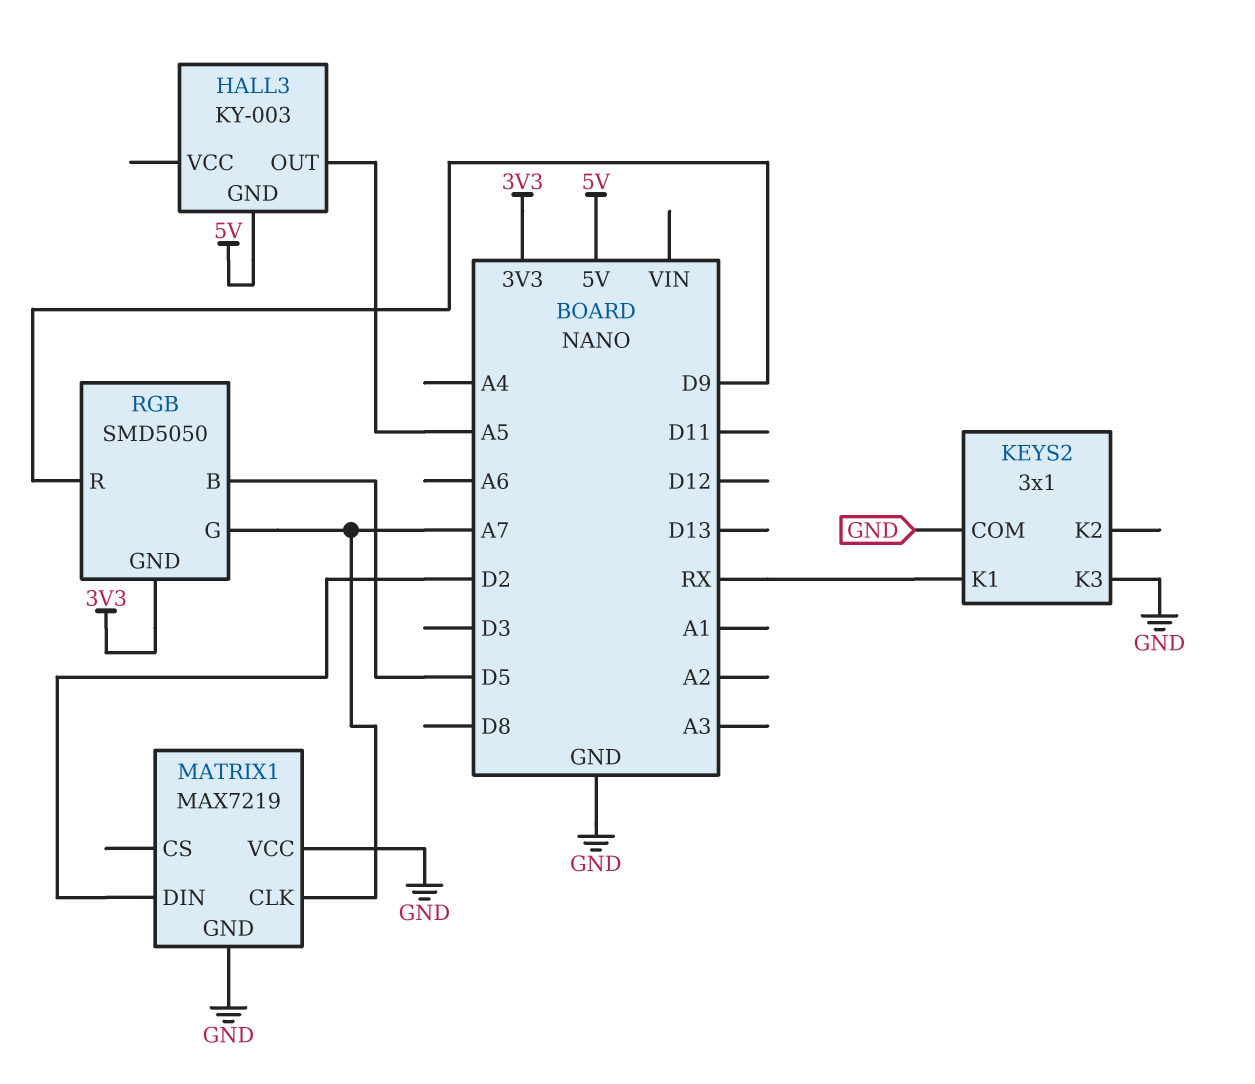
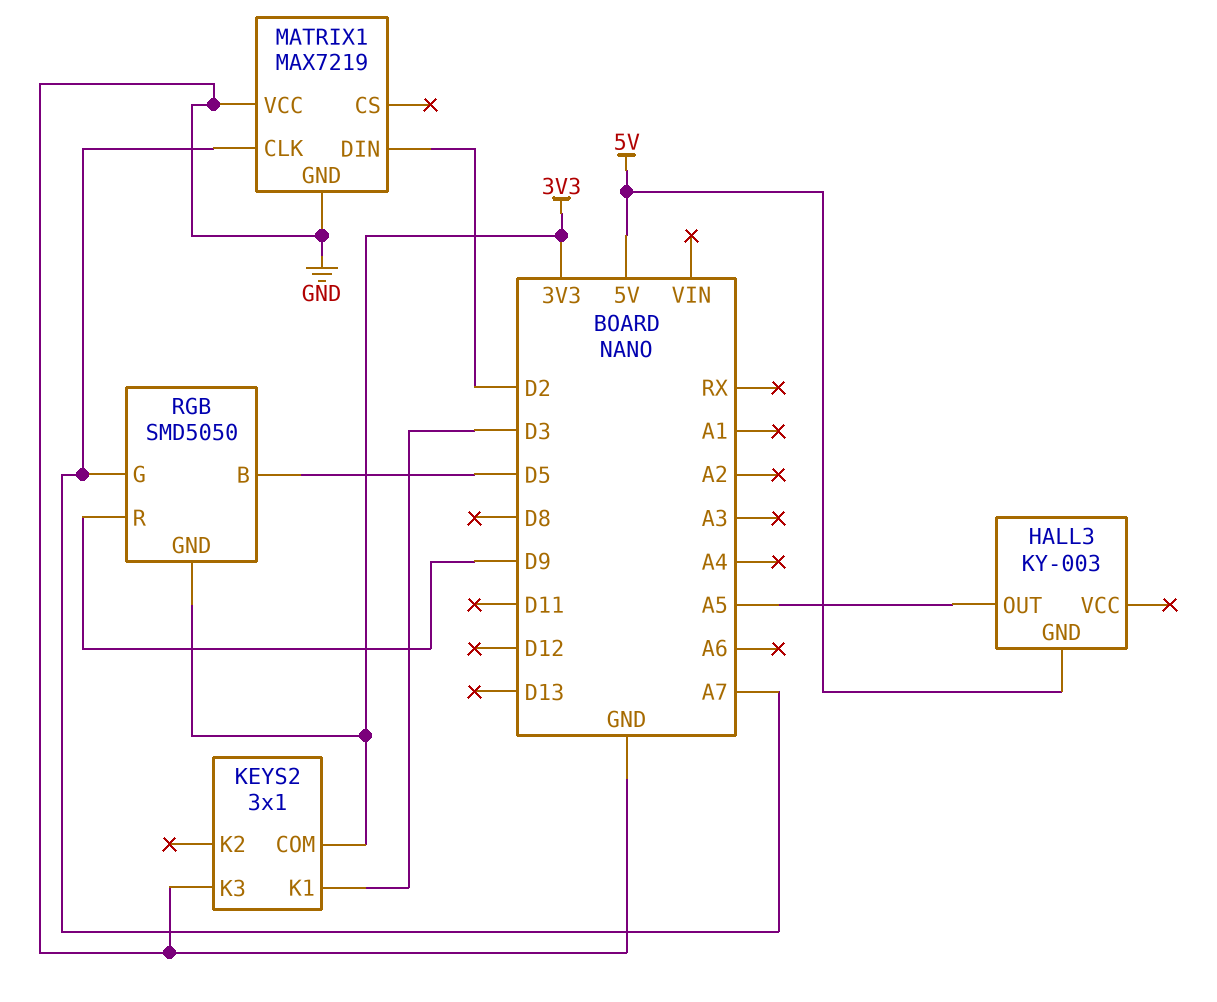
KEYS2 pin COM: GND -> 3V3
KEYS2 pin K1: RX -> D3

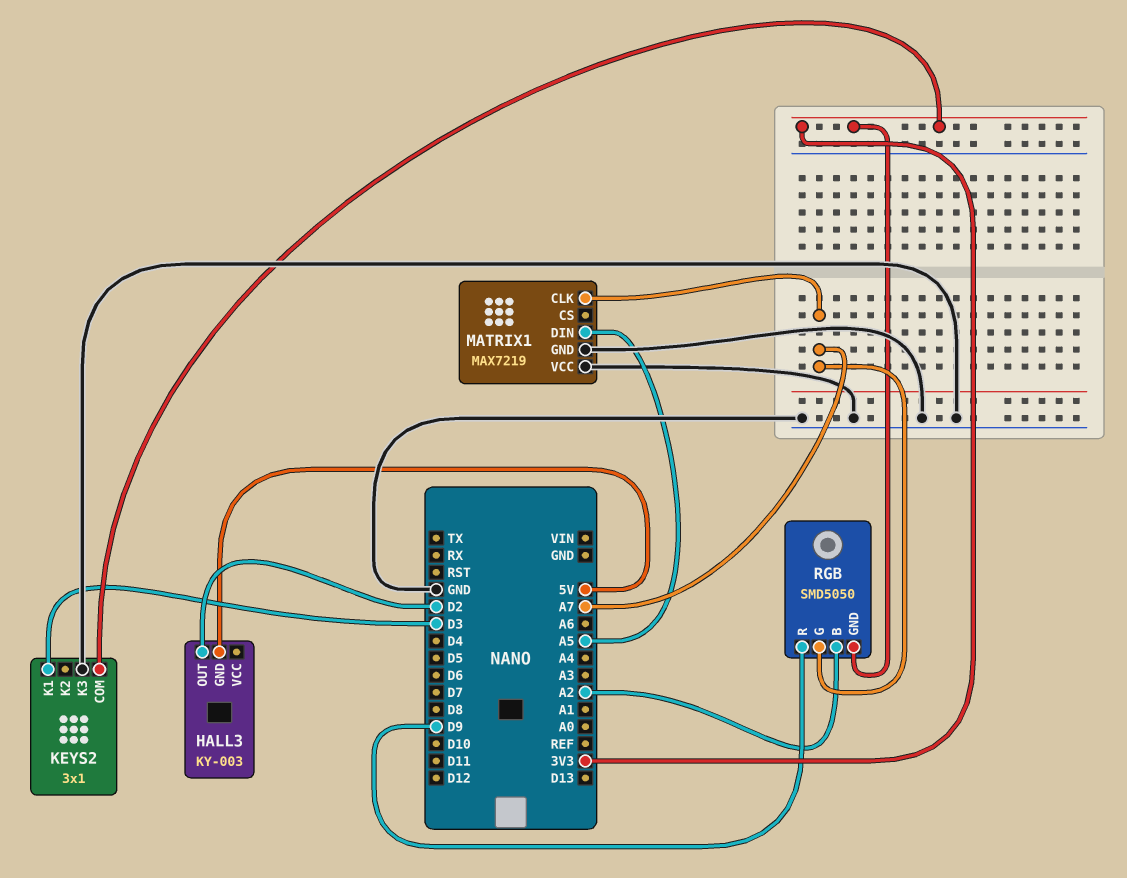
HALL3 pin OUT: A5 -> D2
MATRIX1 pin DIN: D2 -> A5
RGB pin B: D5 -> A2

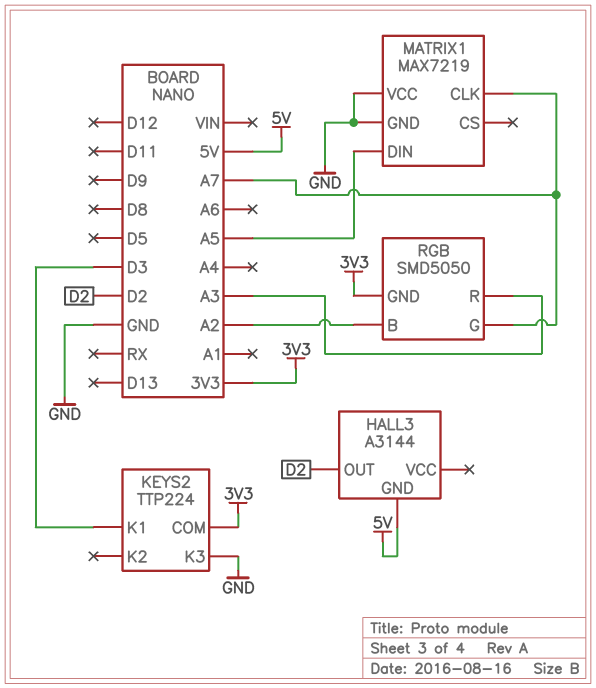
HALL3: KY-003 -> A3144
KEYS2: 3x1 -> TTP224
RGB pin R: D9 -> A3

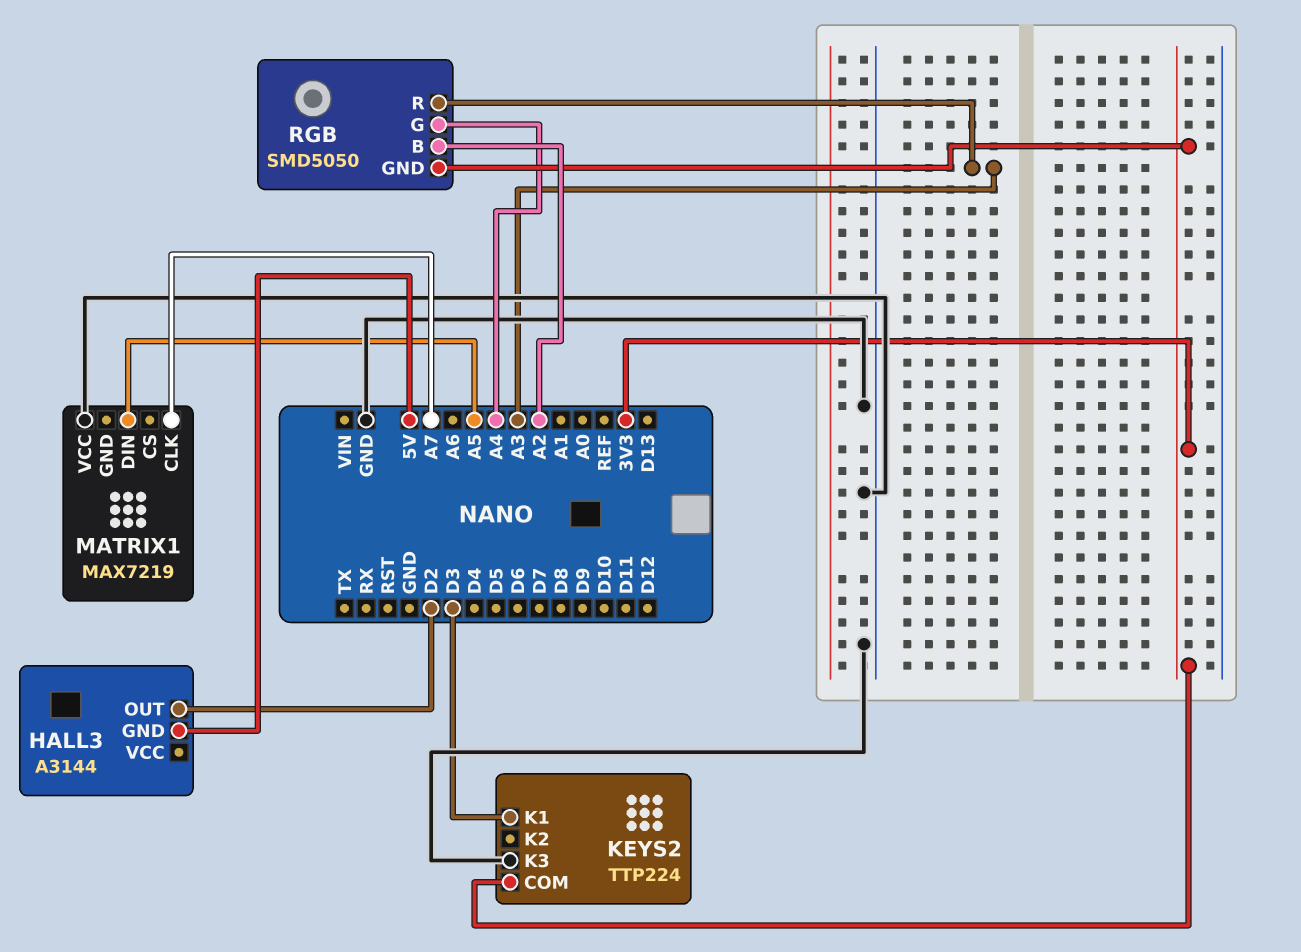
MATRIX1 pin GND: GND -> none
RGB pin G: A7 -> A4

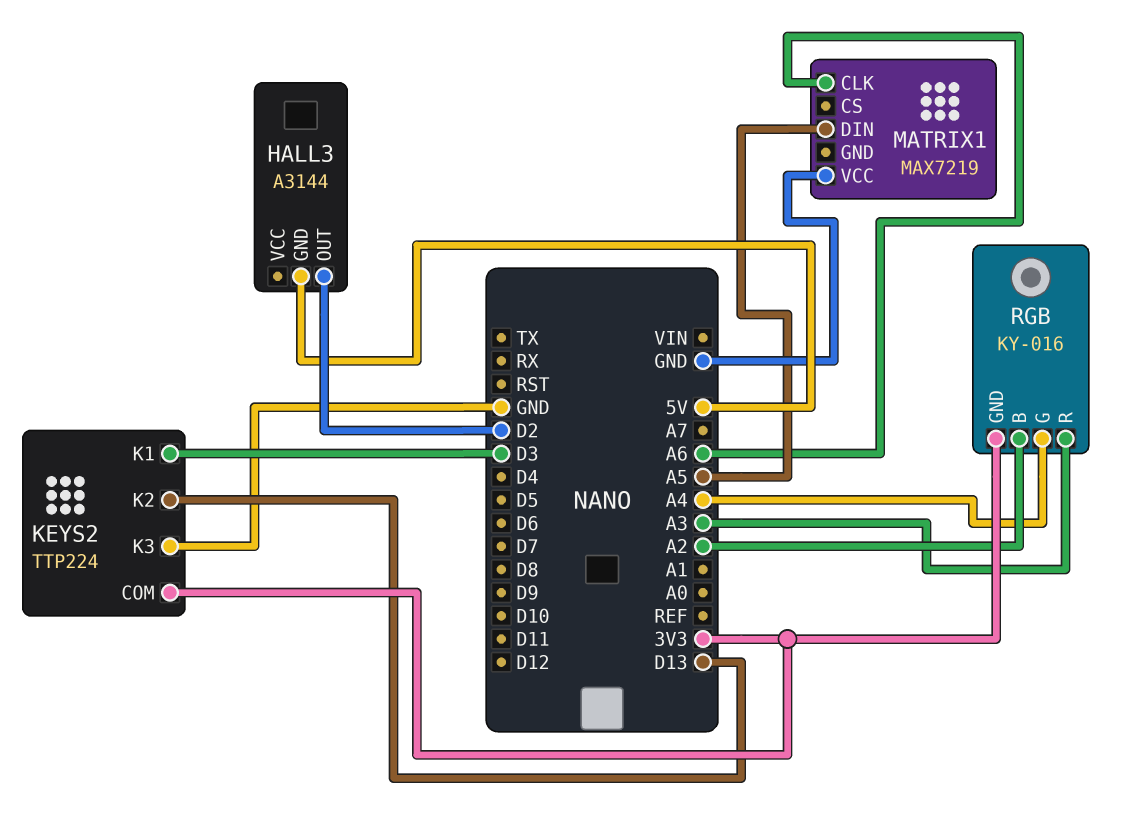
KEYS2 pin K2: none -> D13
MATRIX1 pin CLK: A7 -> A6
RGB: SMD5050 -> KY-016

